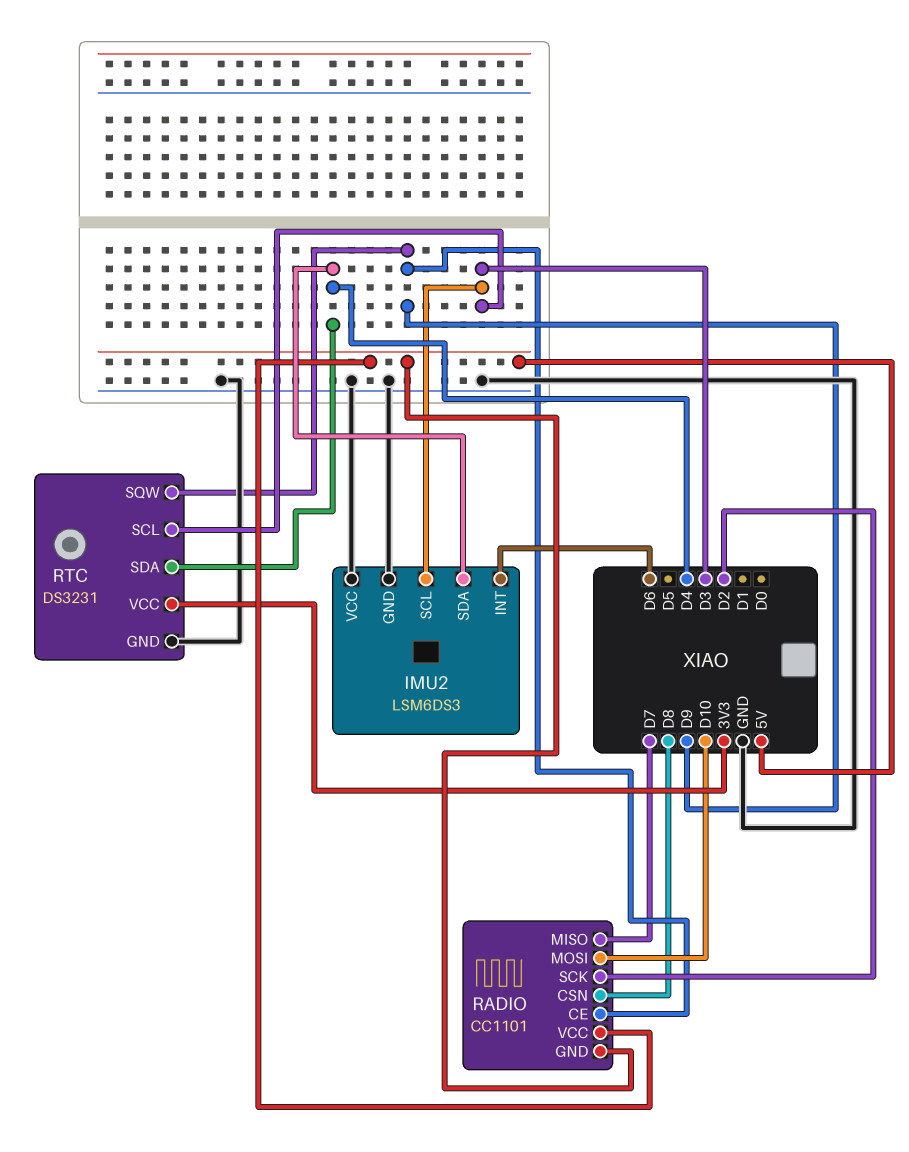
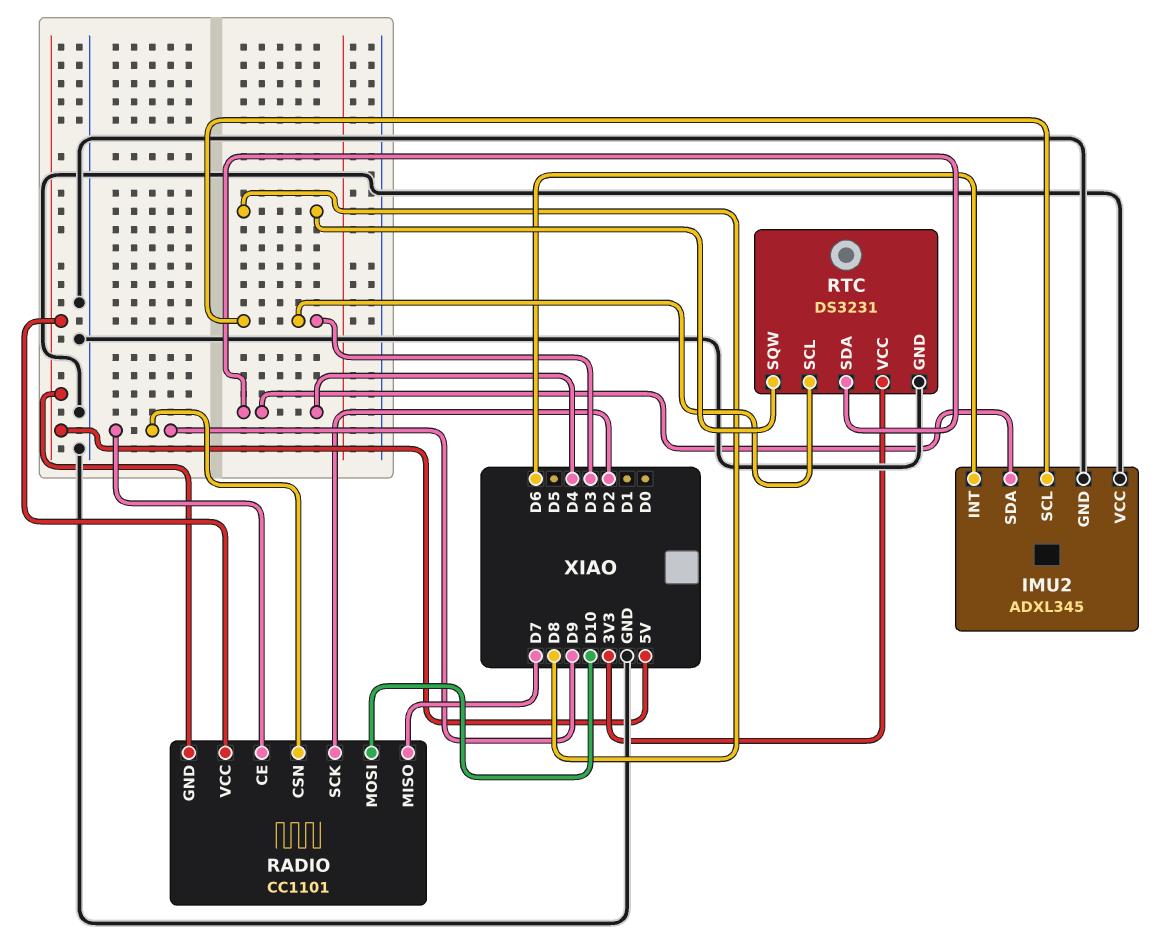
IMU2: LSM6DS3 -> ADXL345
RADIO pin CSN: D8 -> D9
RTC pin SQW: D9 -> D8

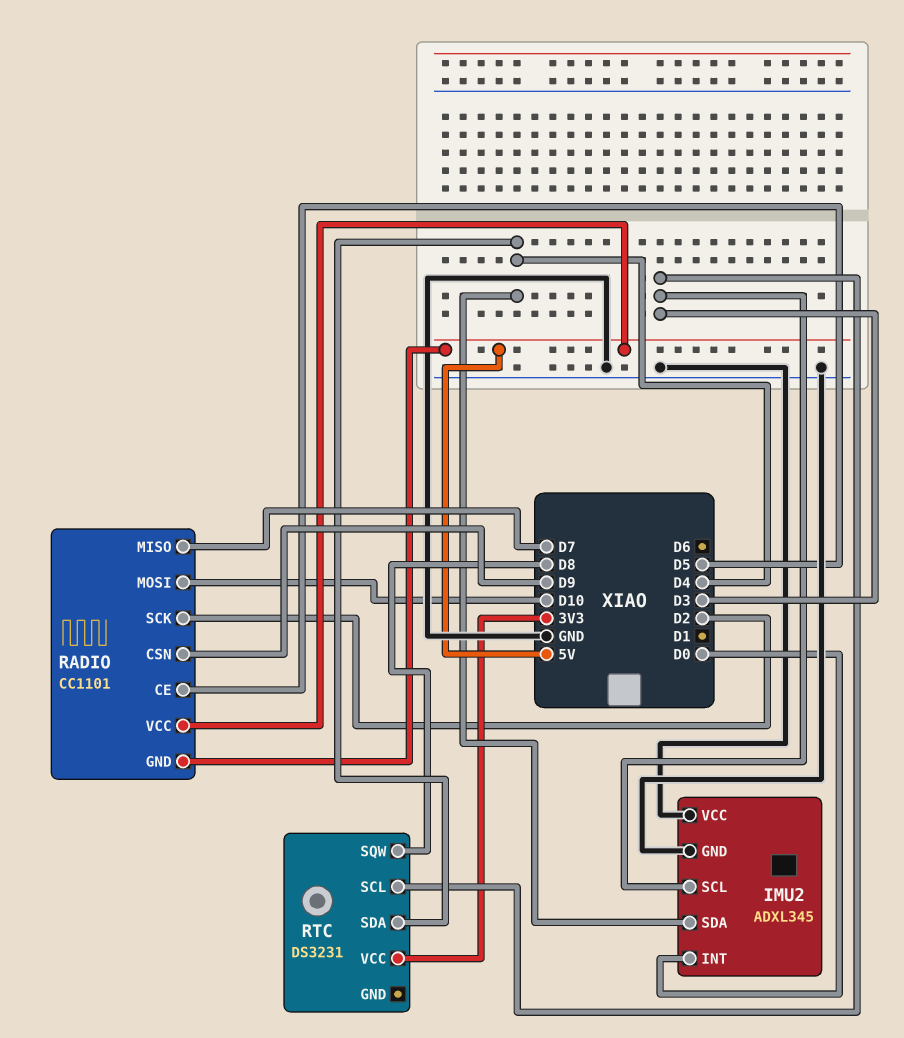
IMU2 pin INT: D6 -> D0
RADIO pin CE: D9 -> D5
RTC pin GND: GND -> none

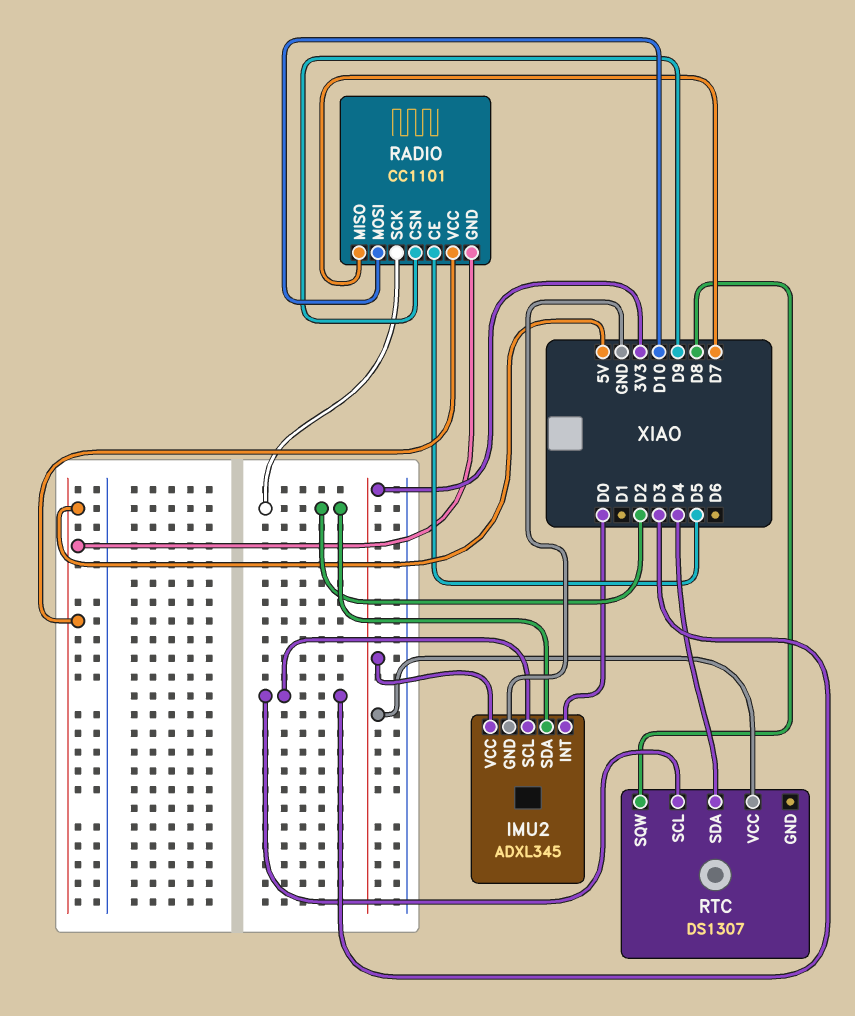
IMU2 pin SDA: D4 -> D2
IMU2 pin VCC: GND -> 3V3
RTC: DS3231 -> DS1307

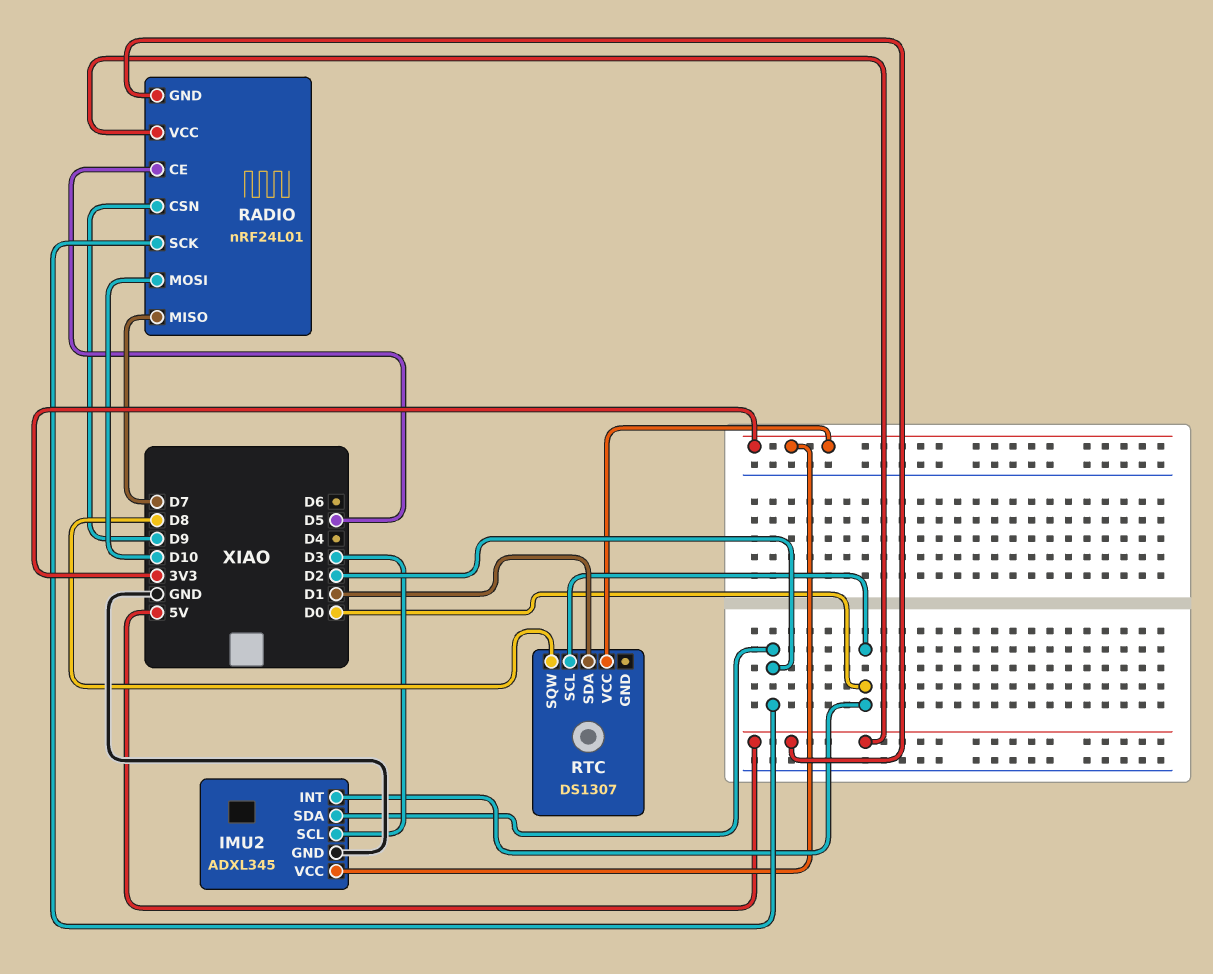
RADIO: CC1101 -> nRF24L01
RTC pin SCL: D3 -> D0
RTC pin SDA: D4 -> D1

